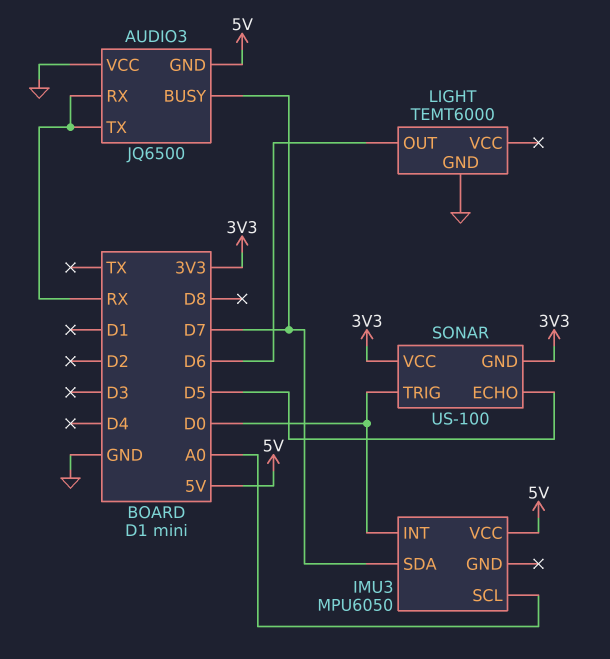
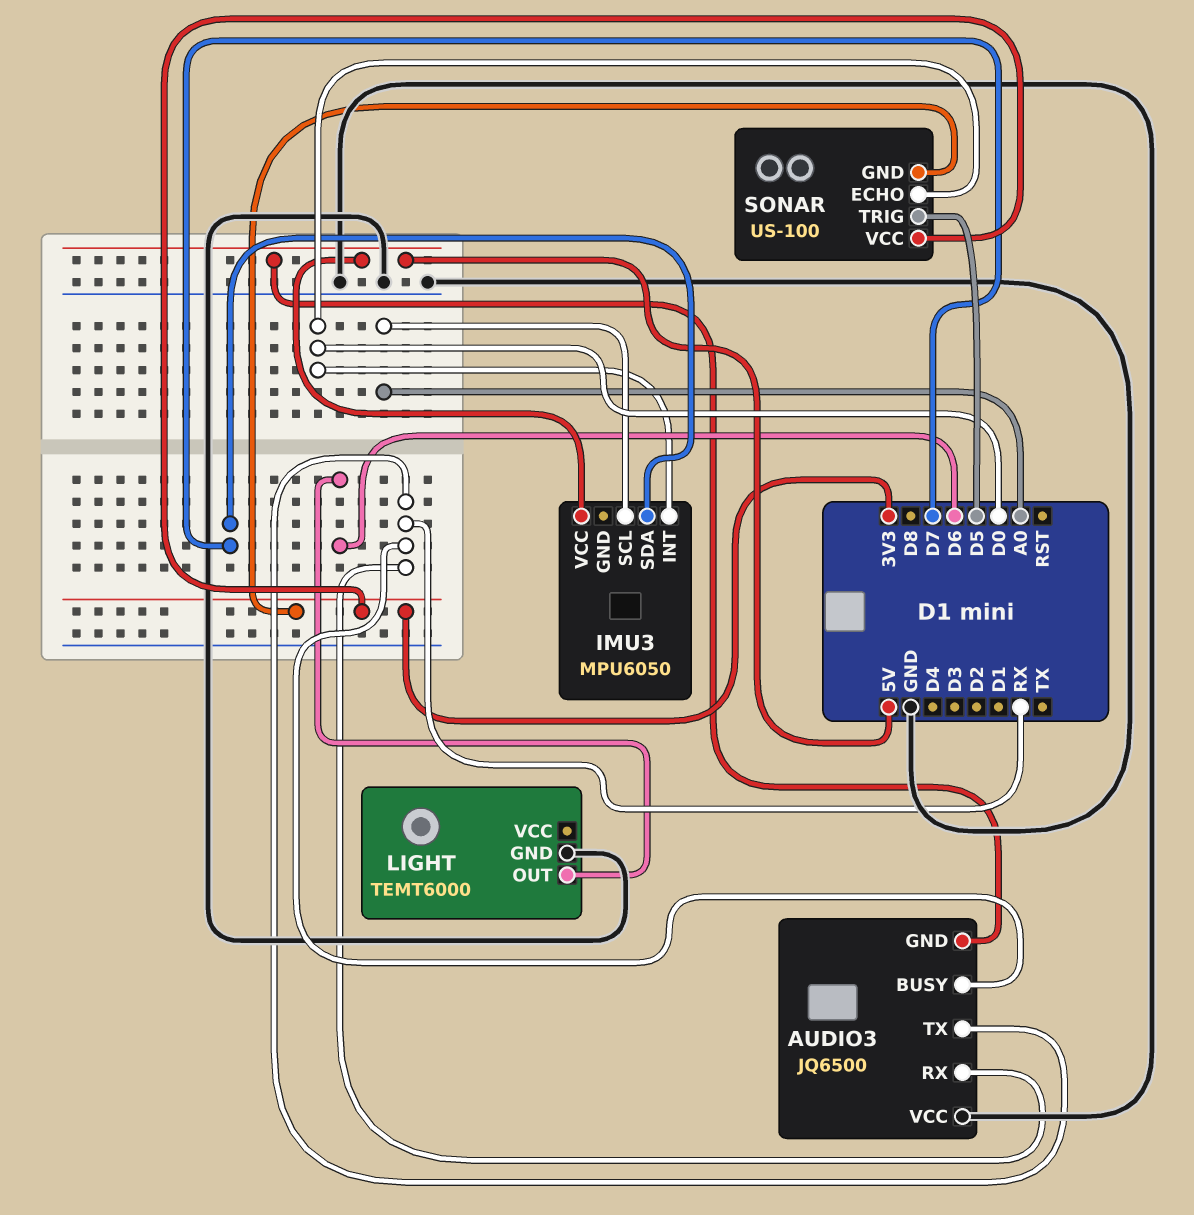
AUDIO3 pin BUSY: D7 -> RX
SONAR pin ECHO: D5 -> D0
SONAR pin TRIG: D0 -> D5

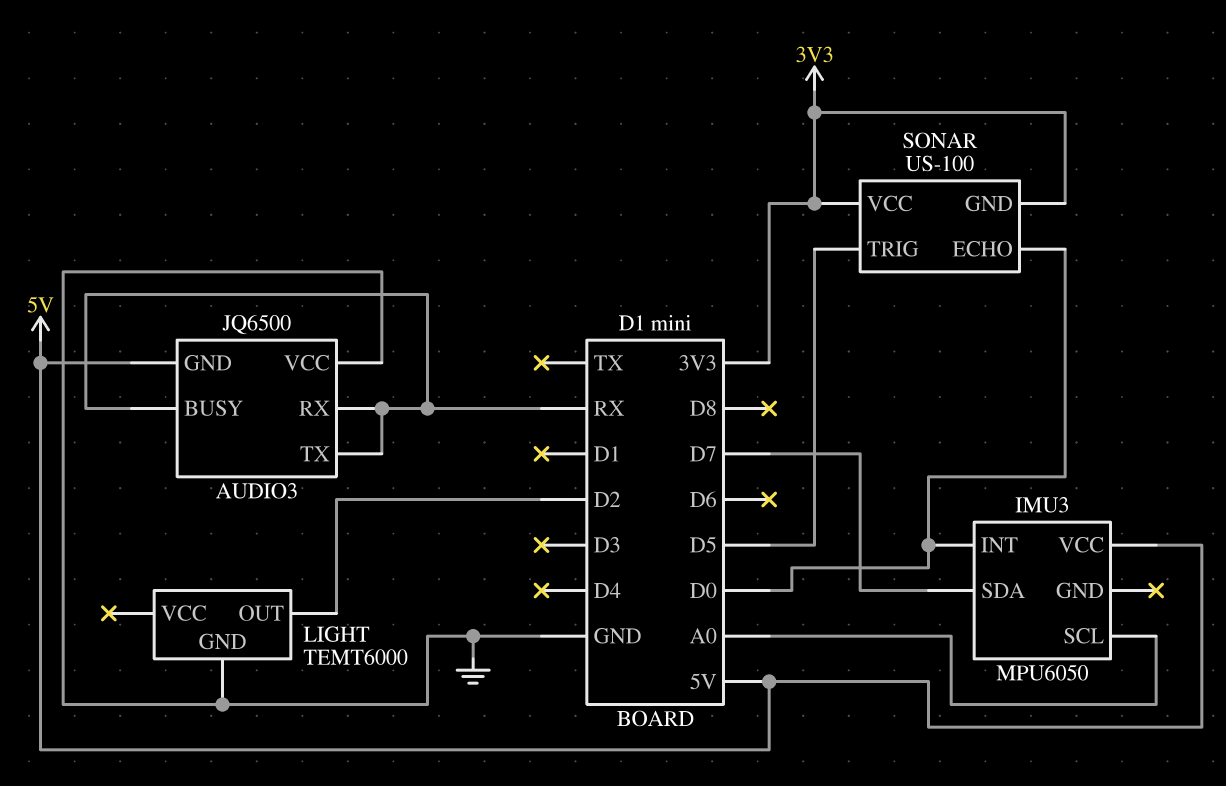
LIGHT pin OUT: D6 -> D2

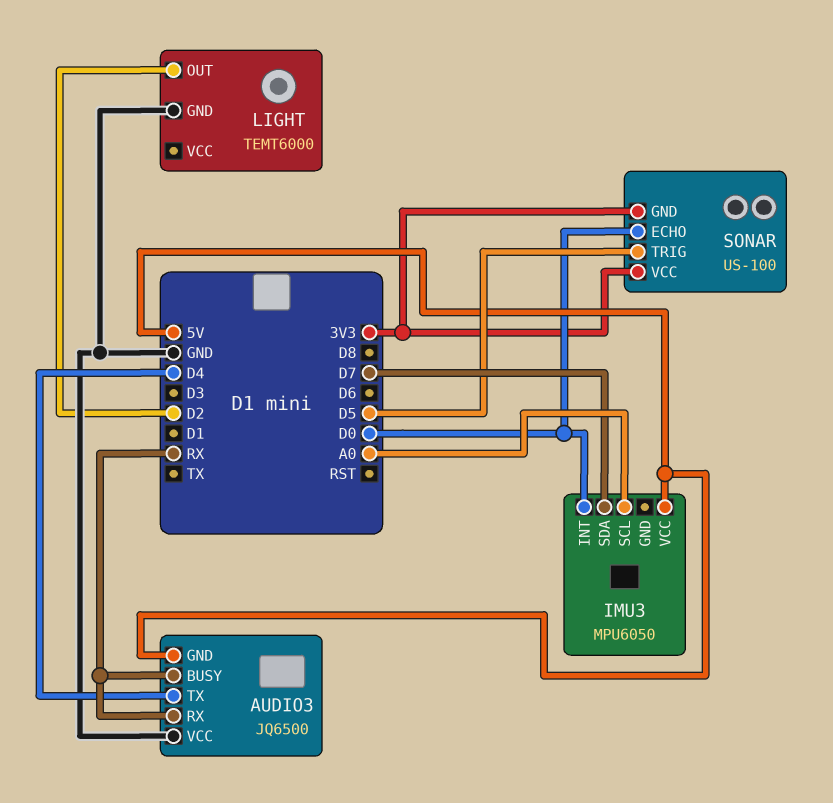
AUDIO3 pin TX: RX -> D4

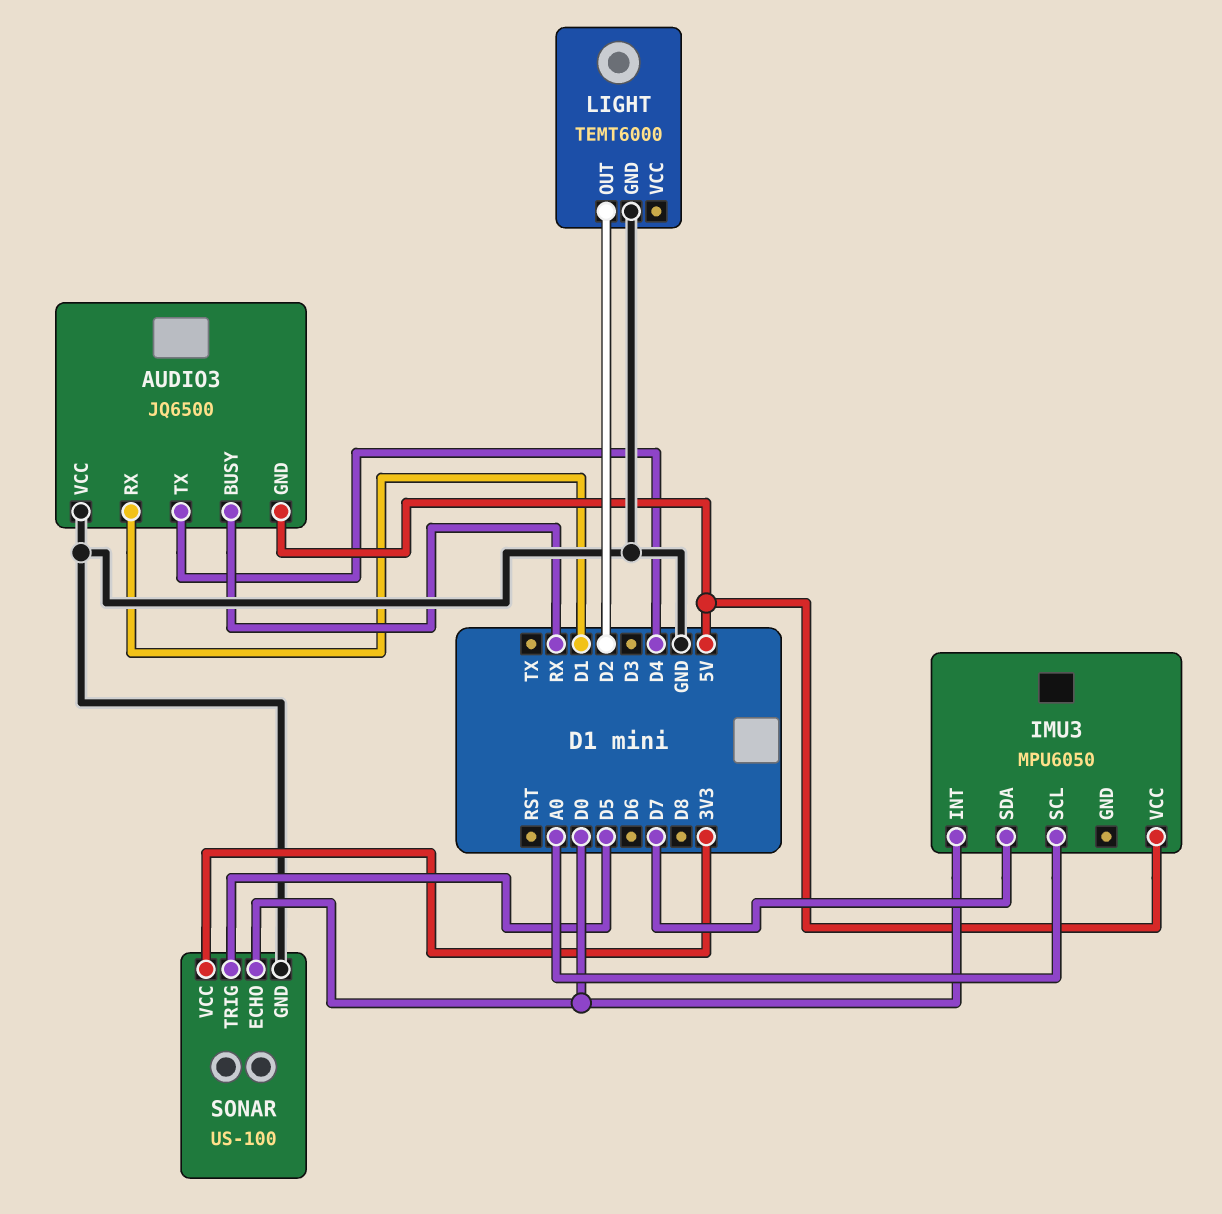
AUDIO3 pin RX: RX -> D1
SONAR pin GND: 3V3 -> GND

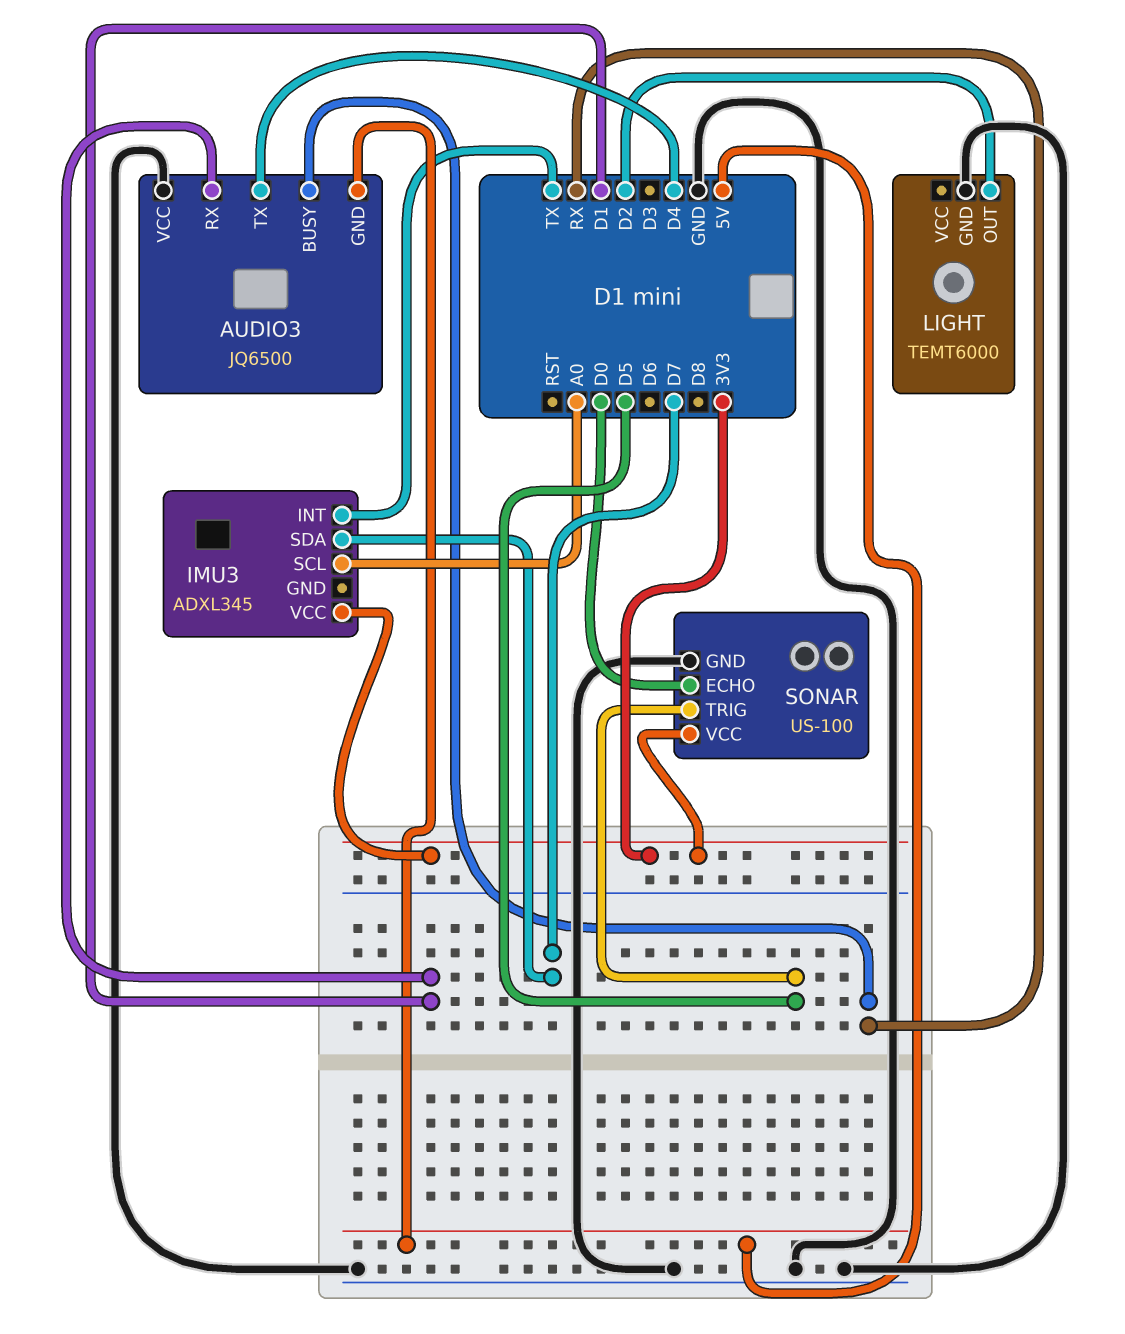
IMU3: MPU6050 -> ADXL345
IMU3 pin INT: D0 -> TX
IMU3 pin VCC: 5V -> 3V3

